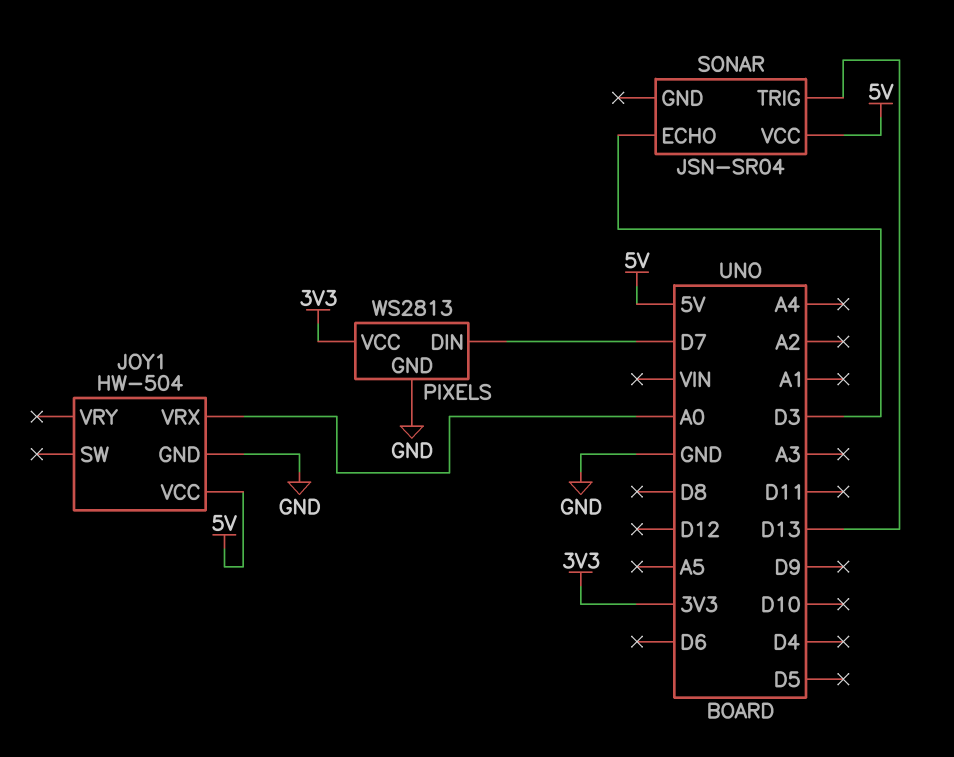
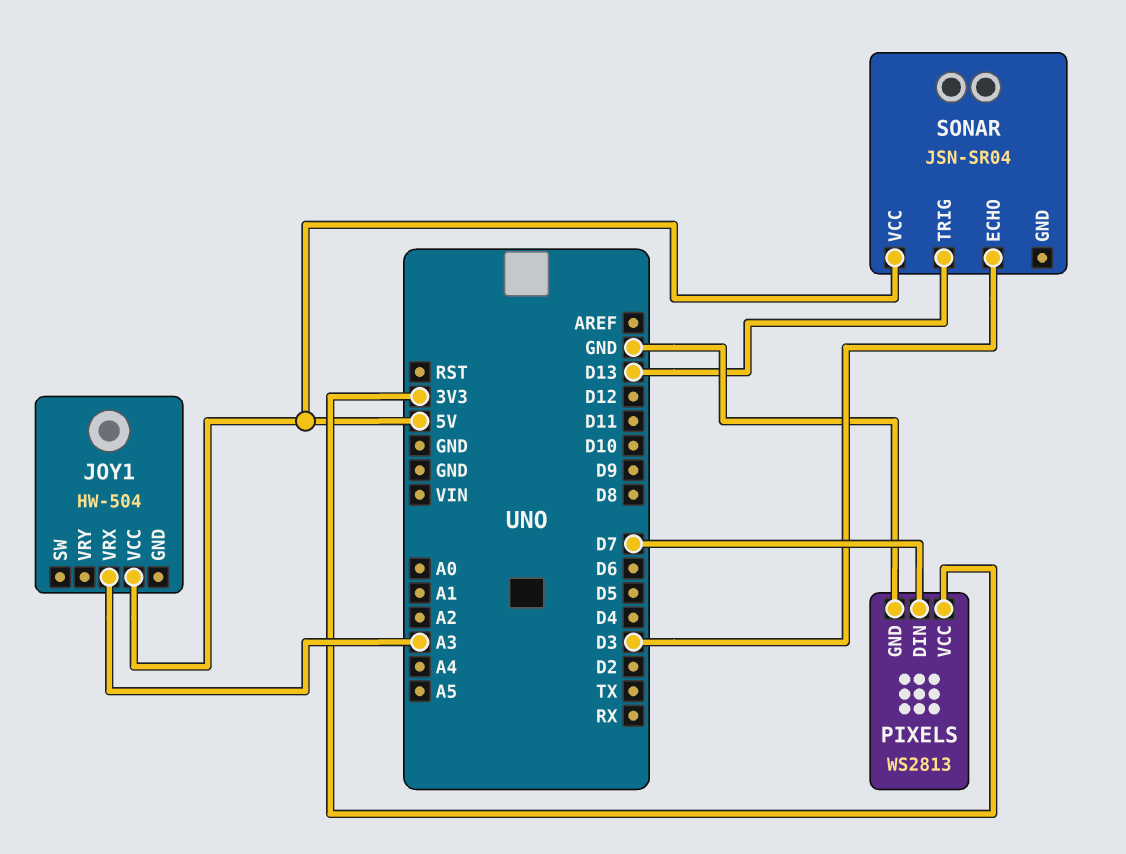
JOY1 pin GND: GND -> none
JOY1 pin VRX: A0 -> A3

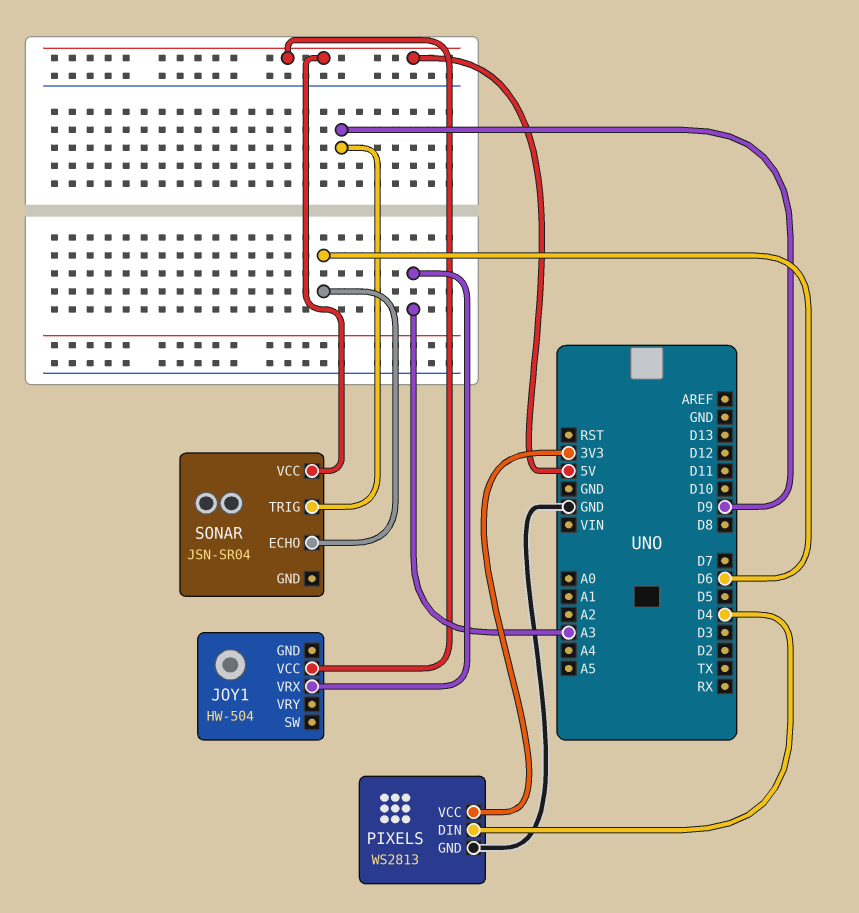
PIXELS pin DIN: D7 -> D4
SONAR pin ECHO: D3 -> D6
SONAR pin TRIG: D13 -> D9

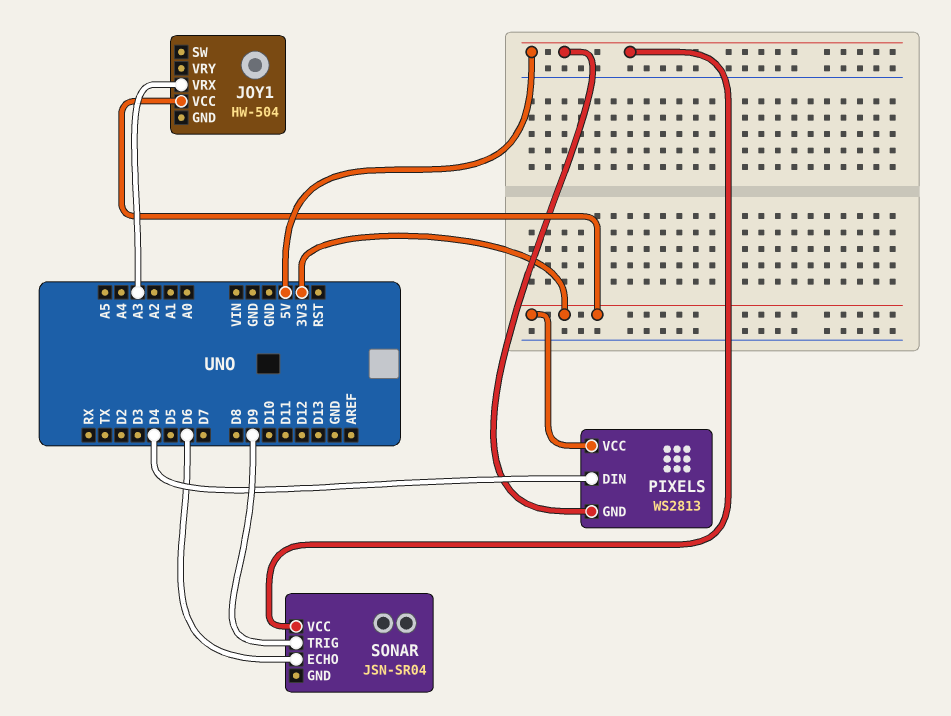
JOY1 pin VCC: 5V -> 3V3
PIXELS pin GND: GND -> 5V

